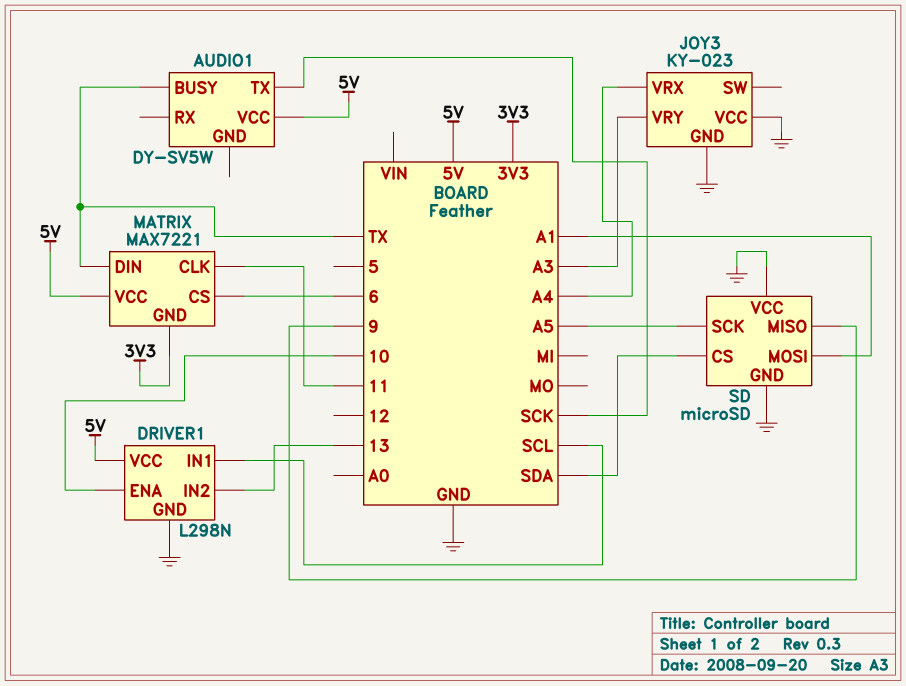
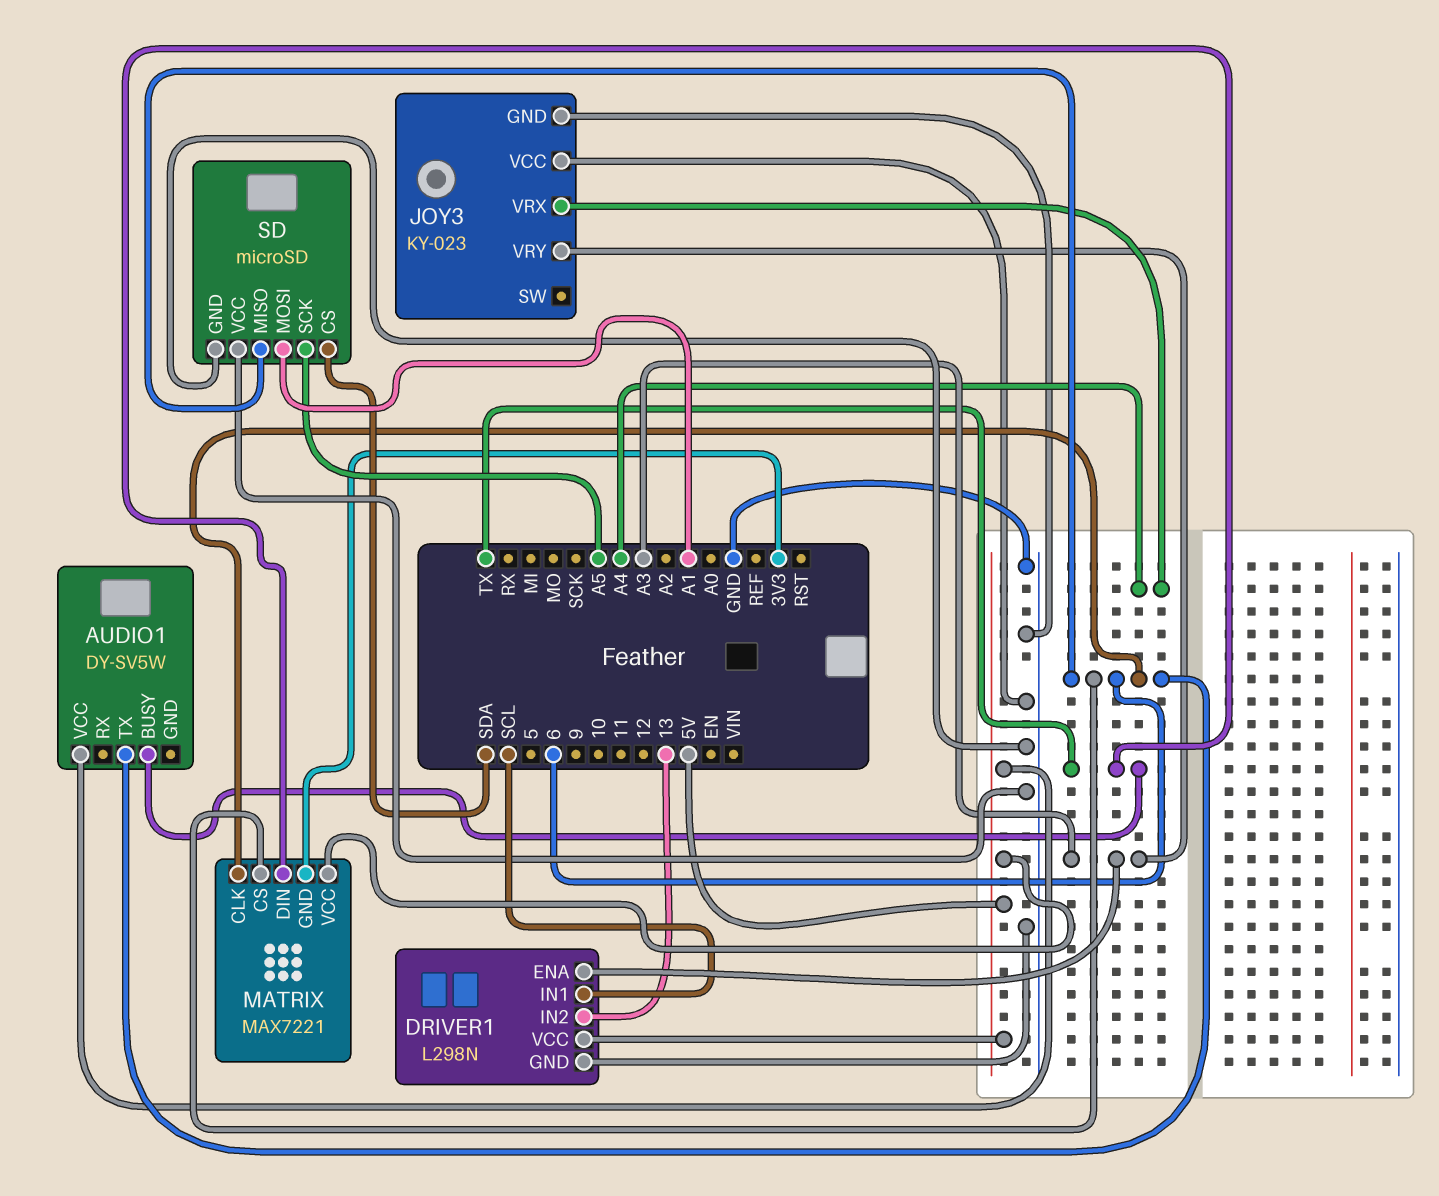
AUDIO1 pin TX: SCK -> 6
DRIVER1 pin ENA: 10 -> A3
MATRIX pin CLK: 11 -> 6
SD pin MISO: 9 -> 6

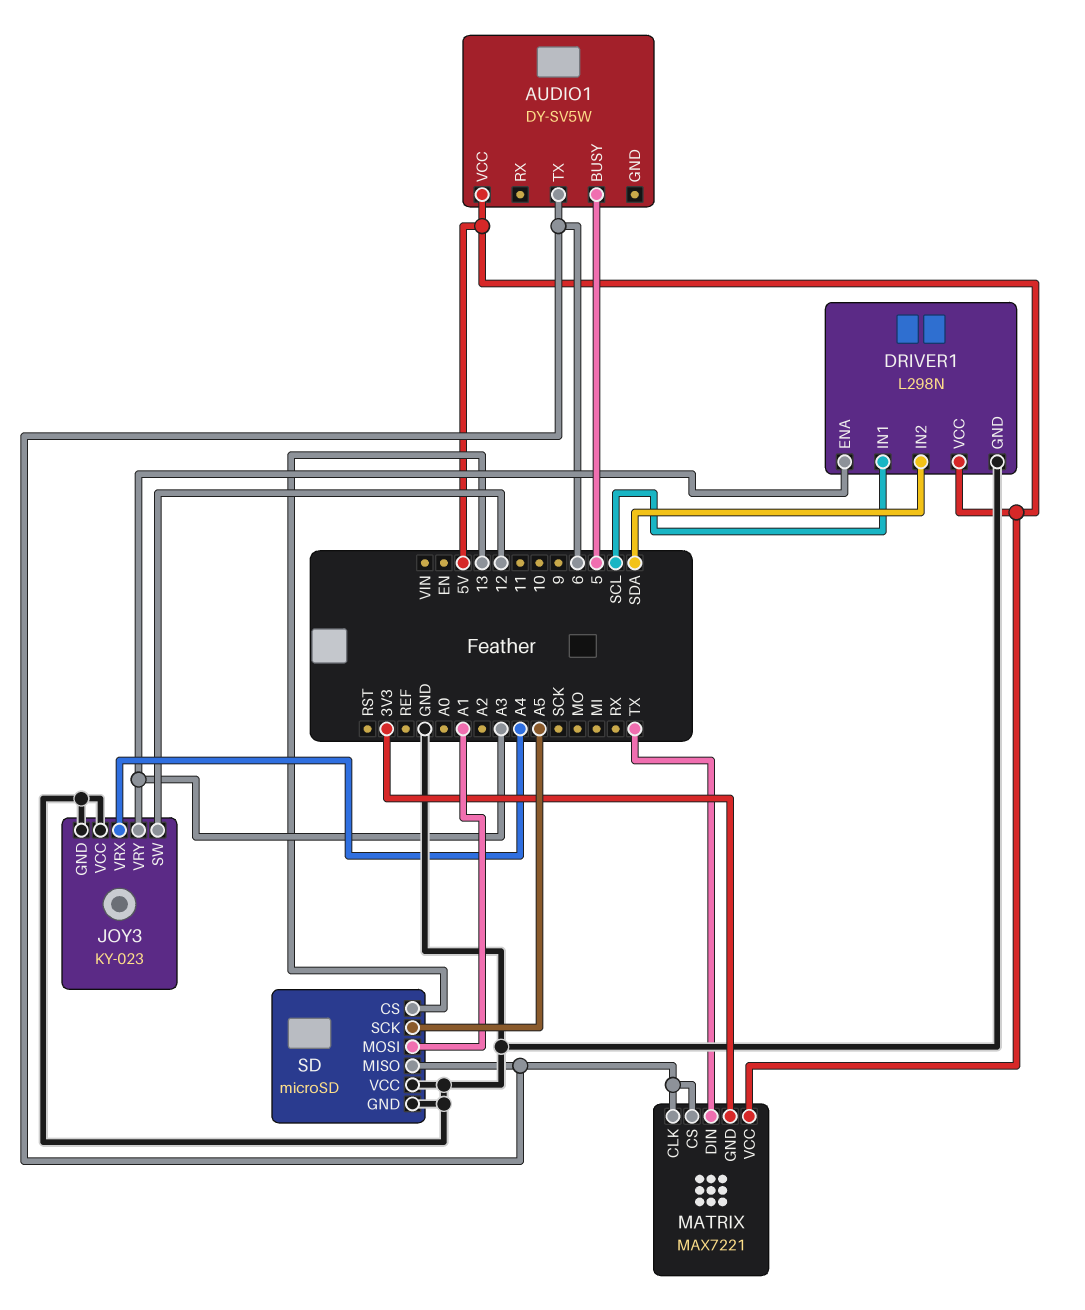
AUDIO1 pin BUSY: TX -> 5
DRIVER1 pin IN2: 13 -> SDA
JOY3 pin SW: none -> 12
SD pin CS: SDA -> 13

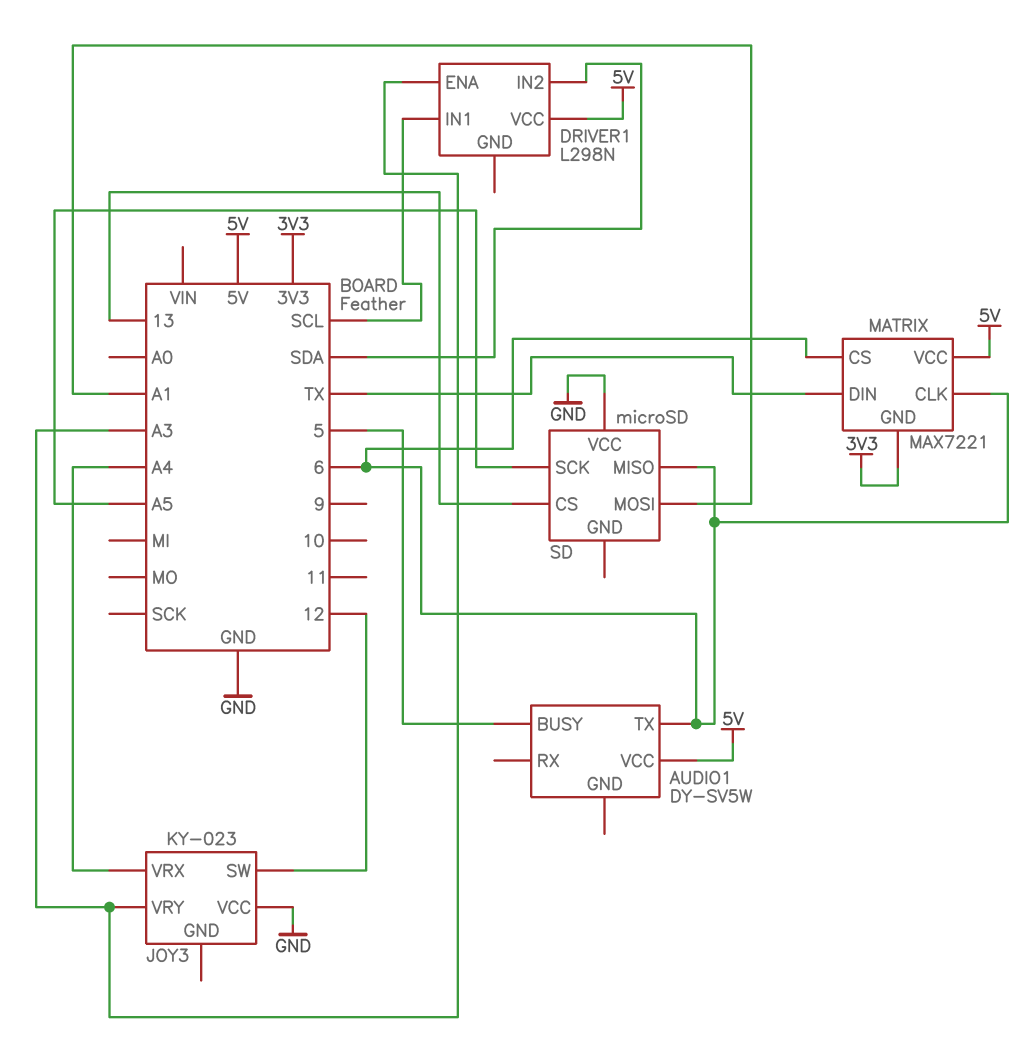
DRIVER1 pin GND: GND -> none
JOY3 pin GND: GND -> none
SD pin GND: GND -> none

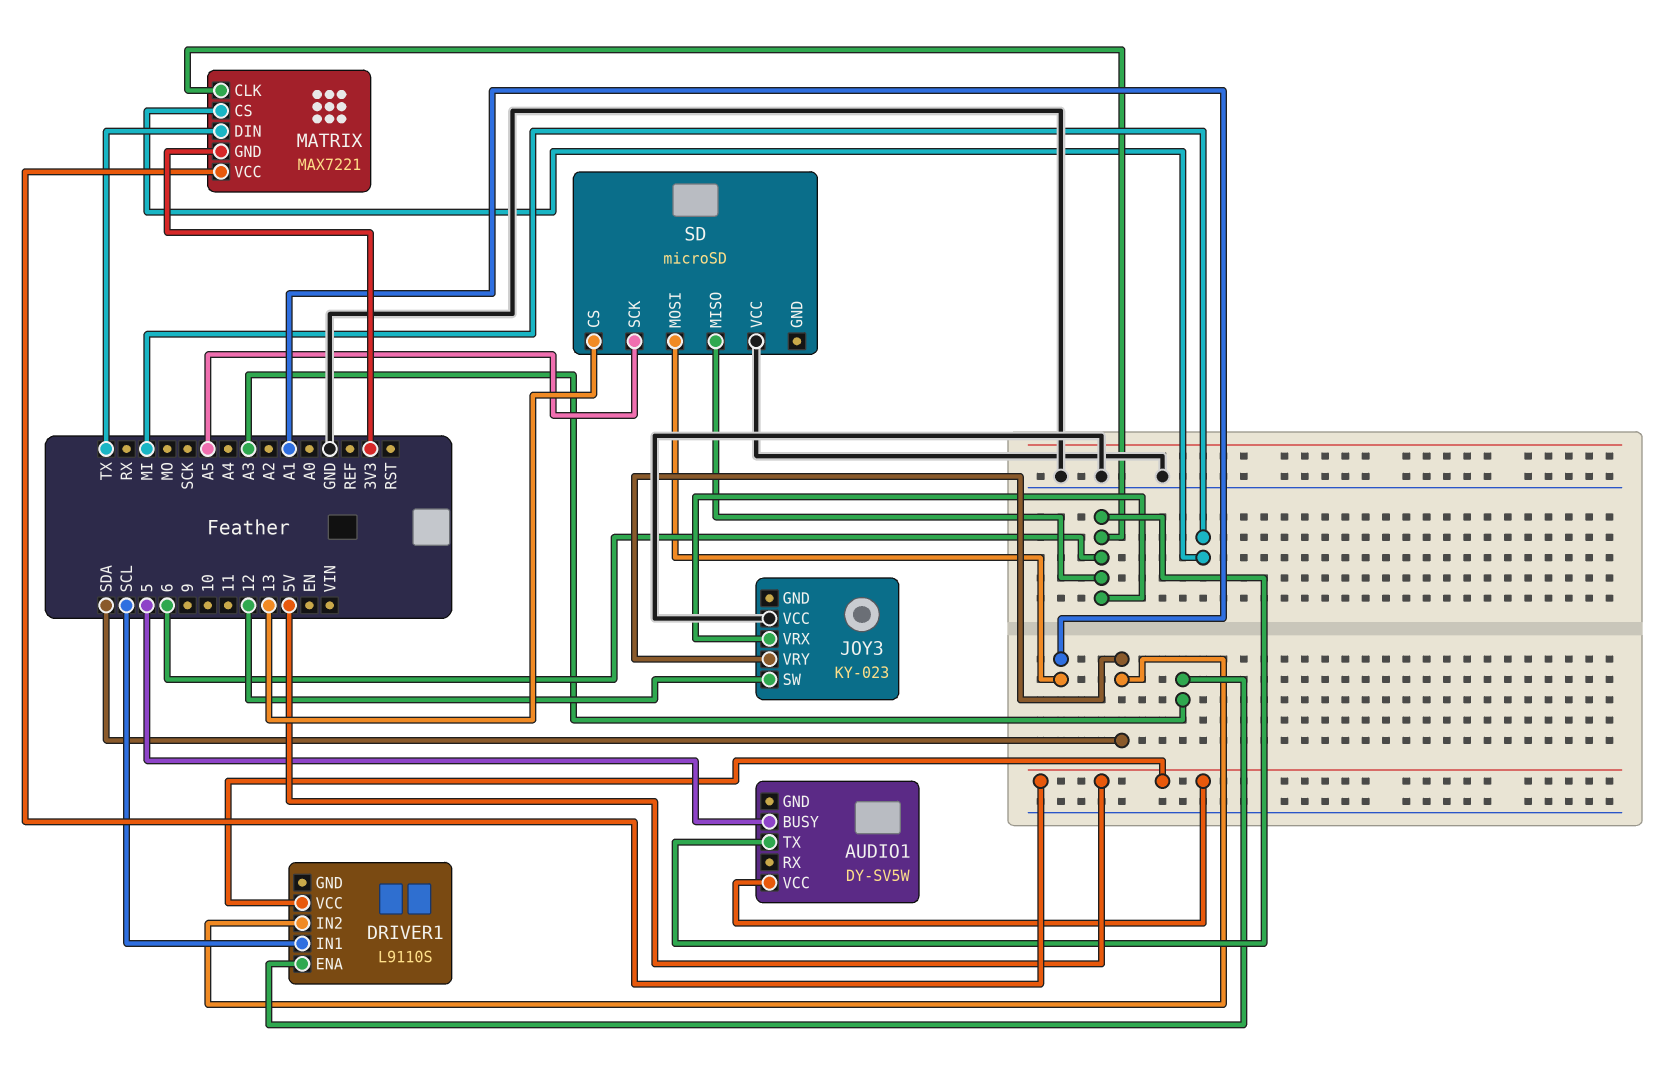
DRIVER1: L298N -> L9110S
JOY3 pin VRX: A4 -> 6
JOY3 pin VRY: A3 -> SDA
MATRIX pin CS: 6 -> MI

